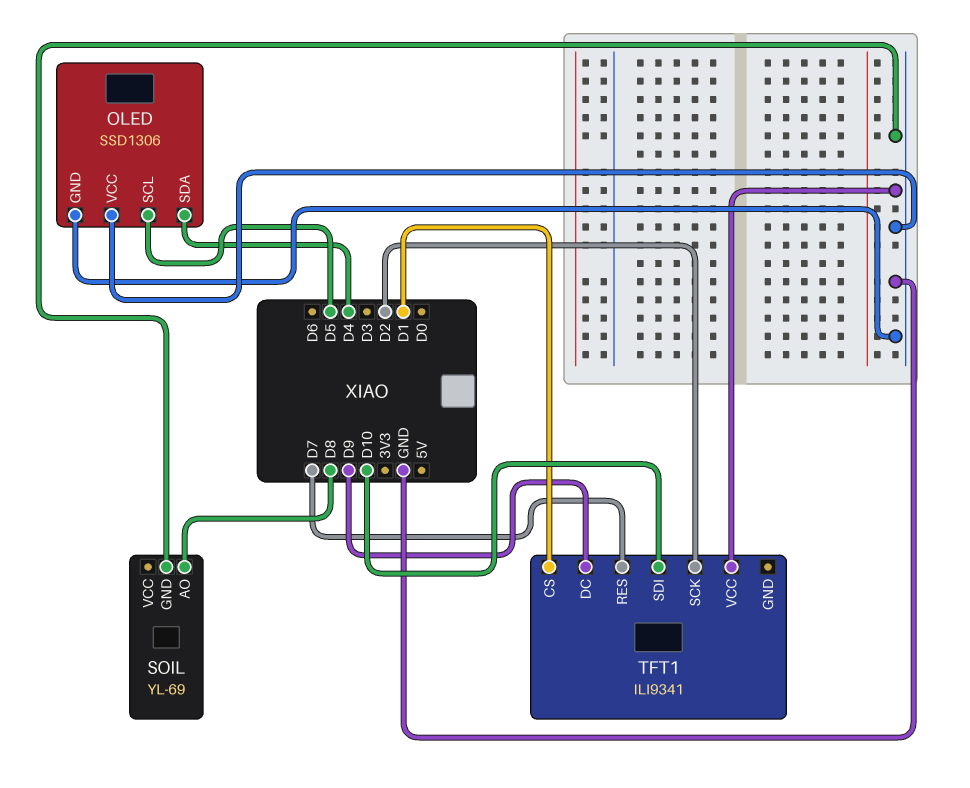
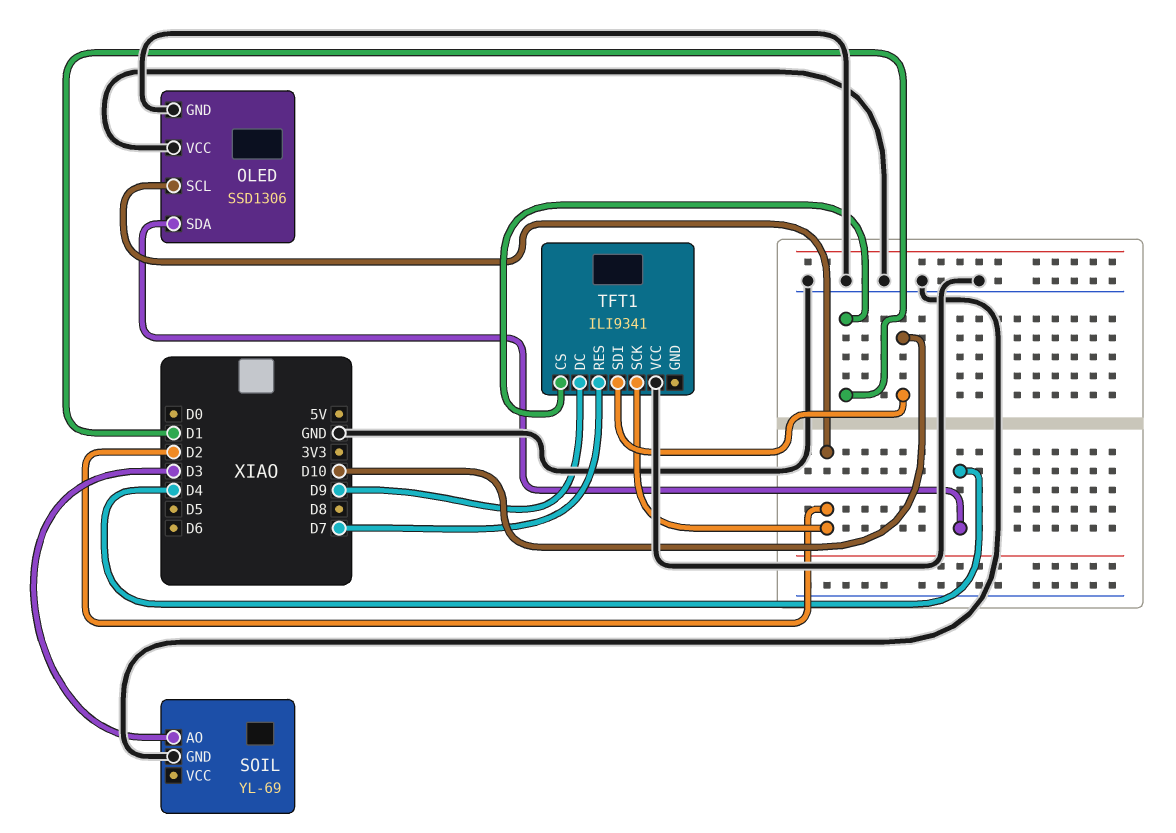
OLED pin SCL: D5 -> D2
SOIL pin AO: D8 -> D3

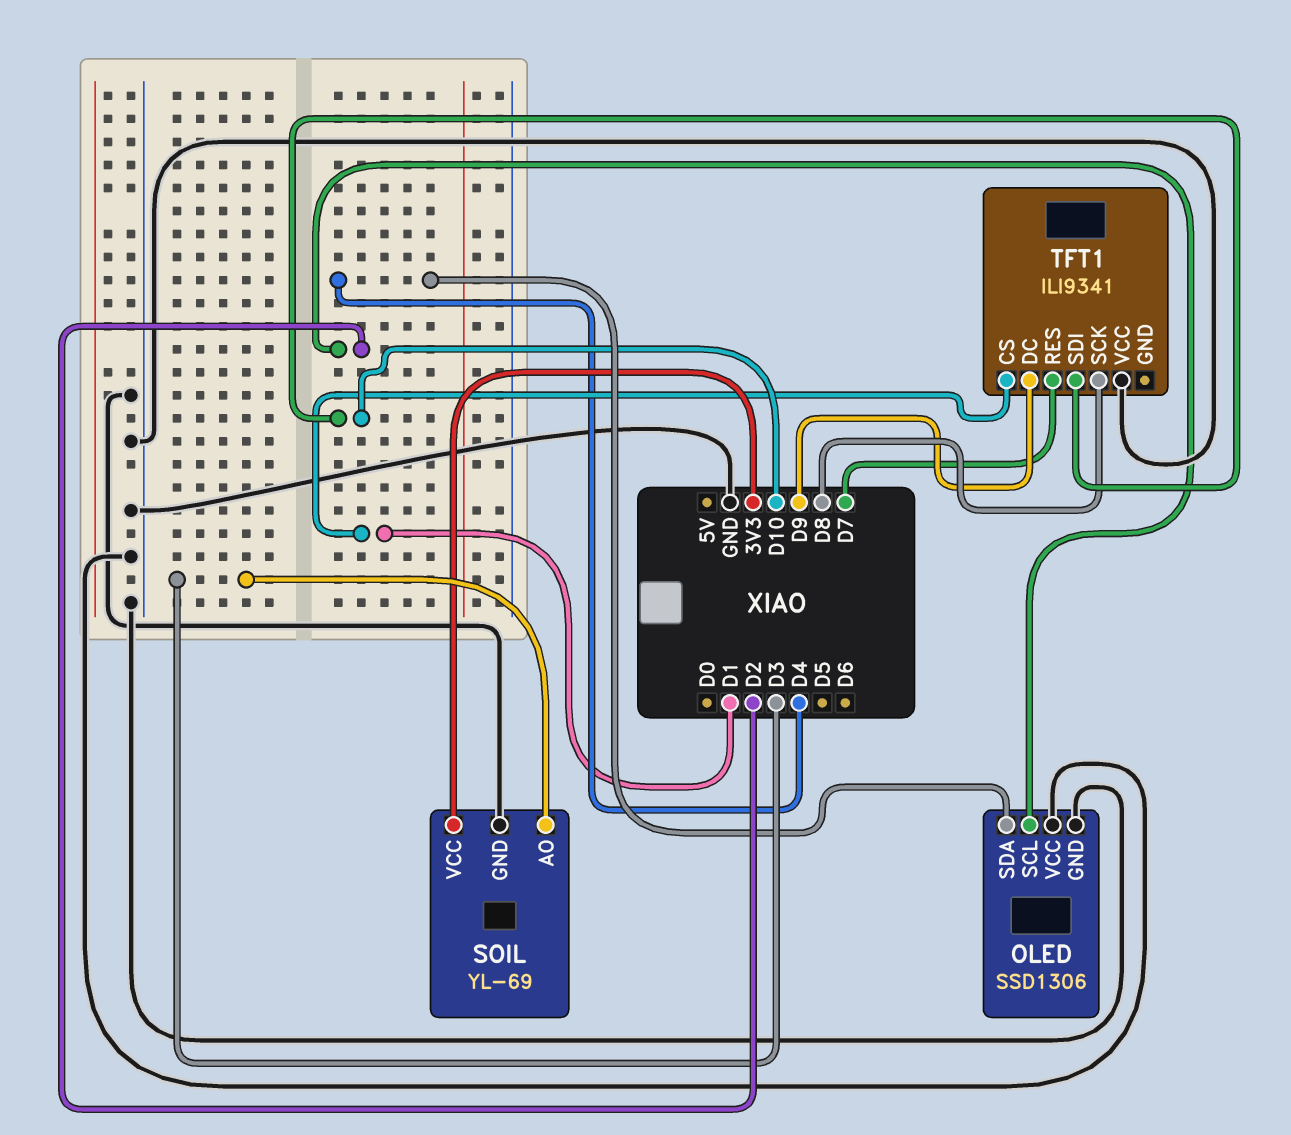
SOIL pin VCC: none -> 3V3
TFT1 pin SCK: D2 -> D8

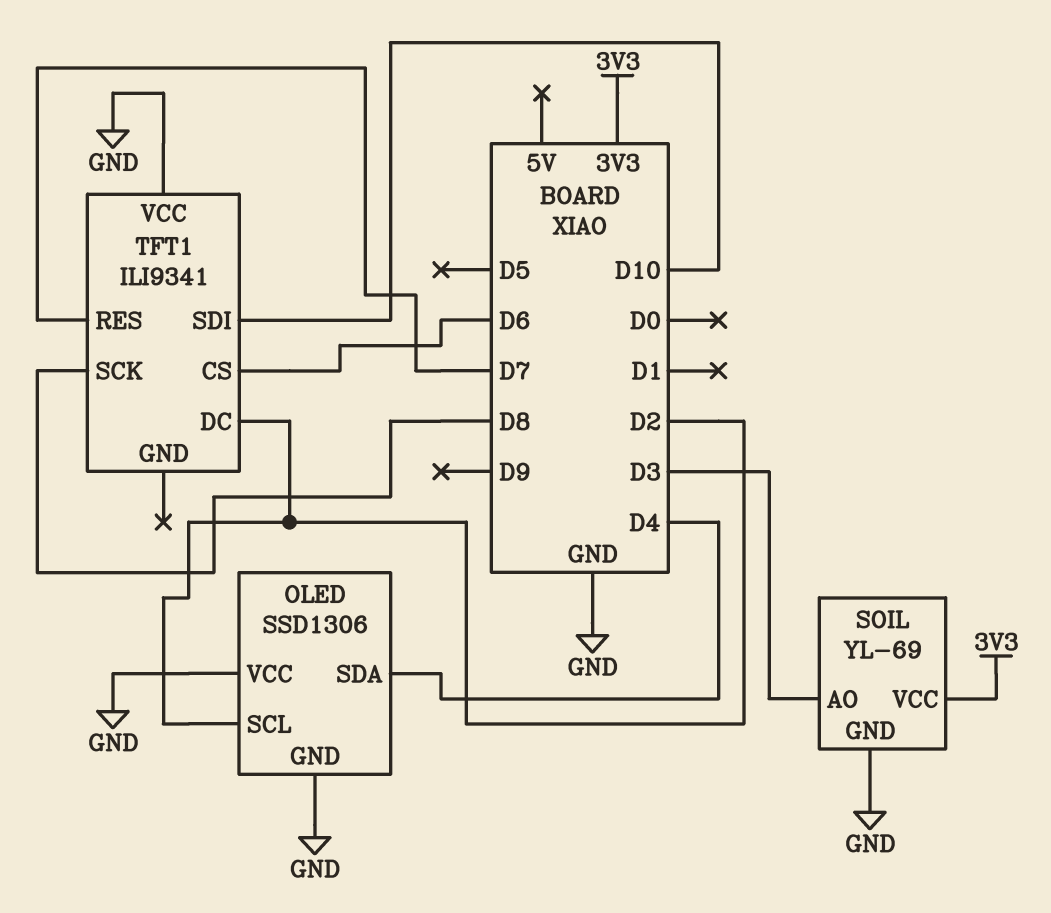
TFT1 pin CS: D1 -> D6
TFT1 pin DC: D9 -> D2

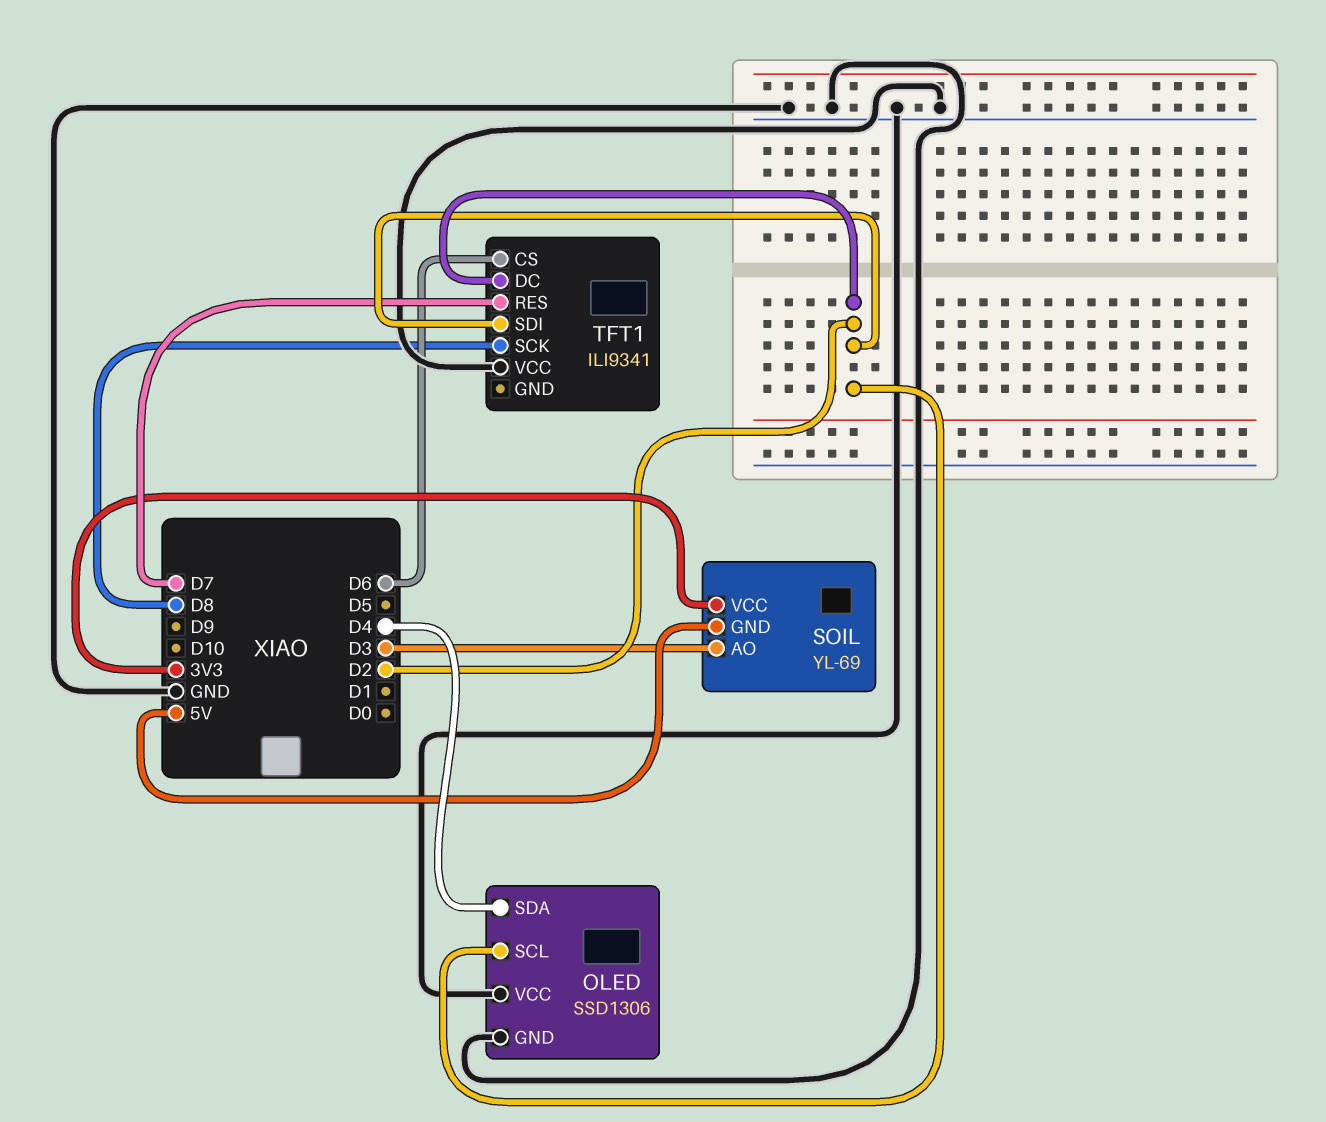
SOIL pin GND: GND -> 5V
TFT1 pin SDI: D10 -> D2

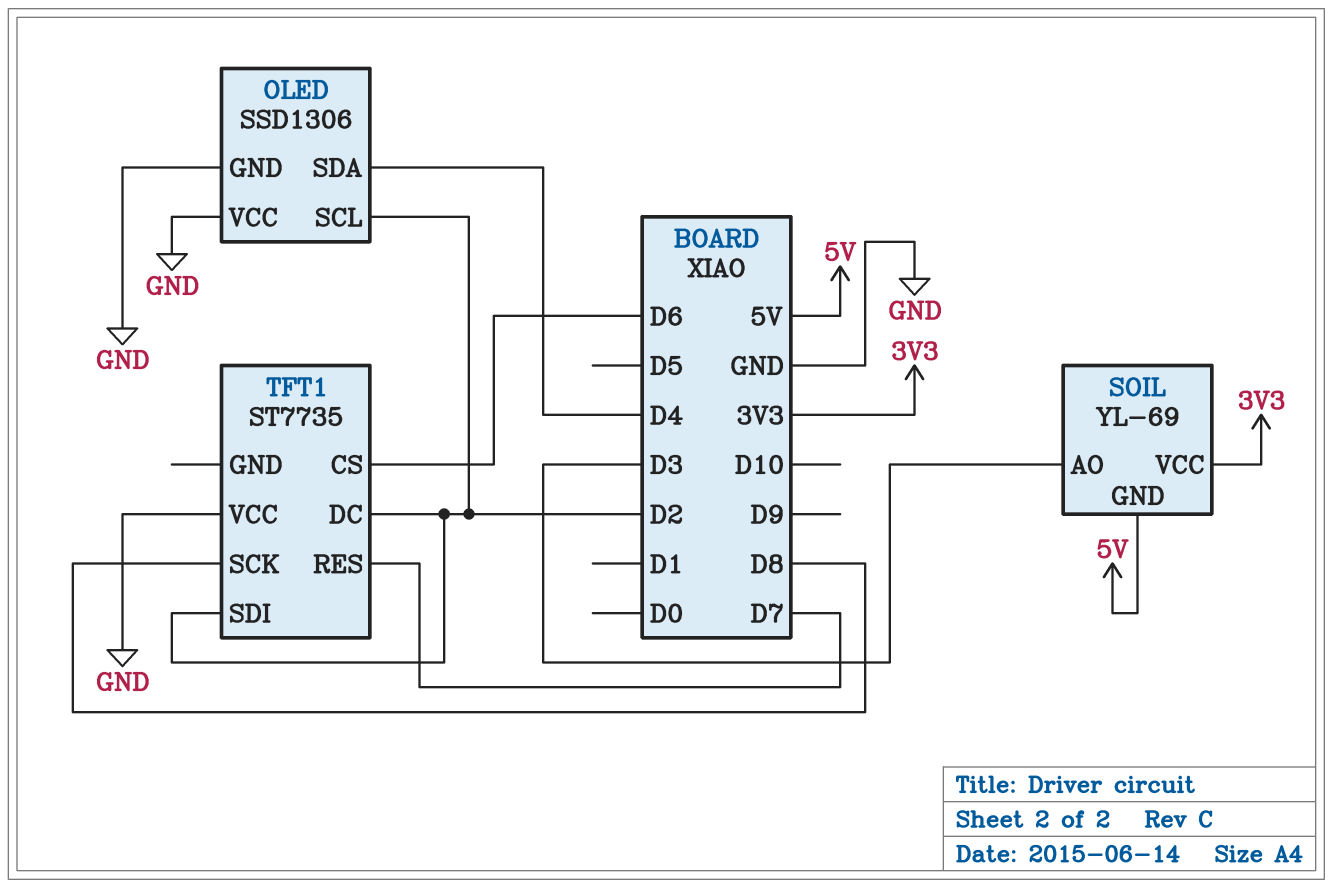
TFT1: ILI9341 -> ST7735

